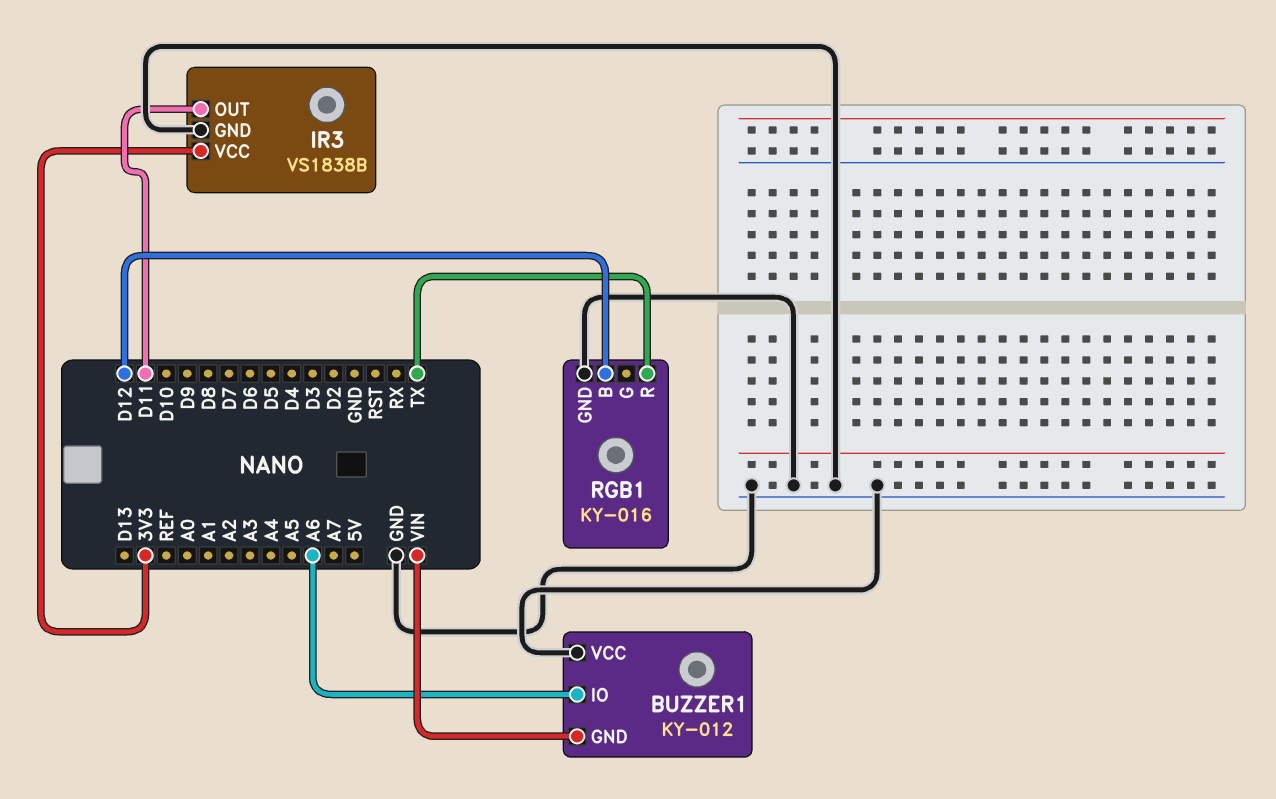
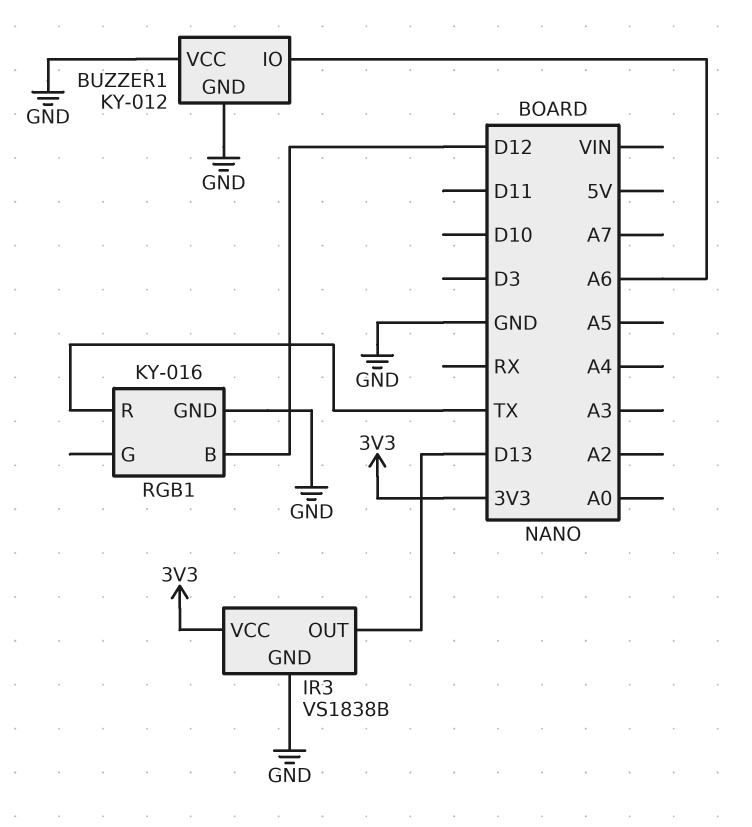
BUZZER1 pin GND: VIN -> GND
IR3 pin OUT: D11 -> D13

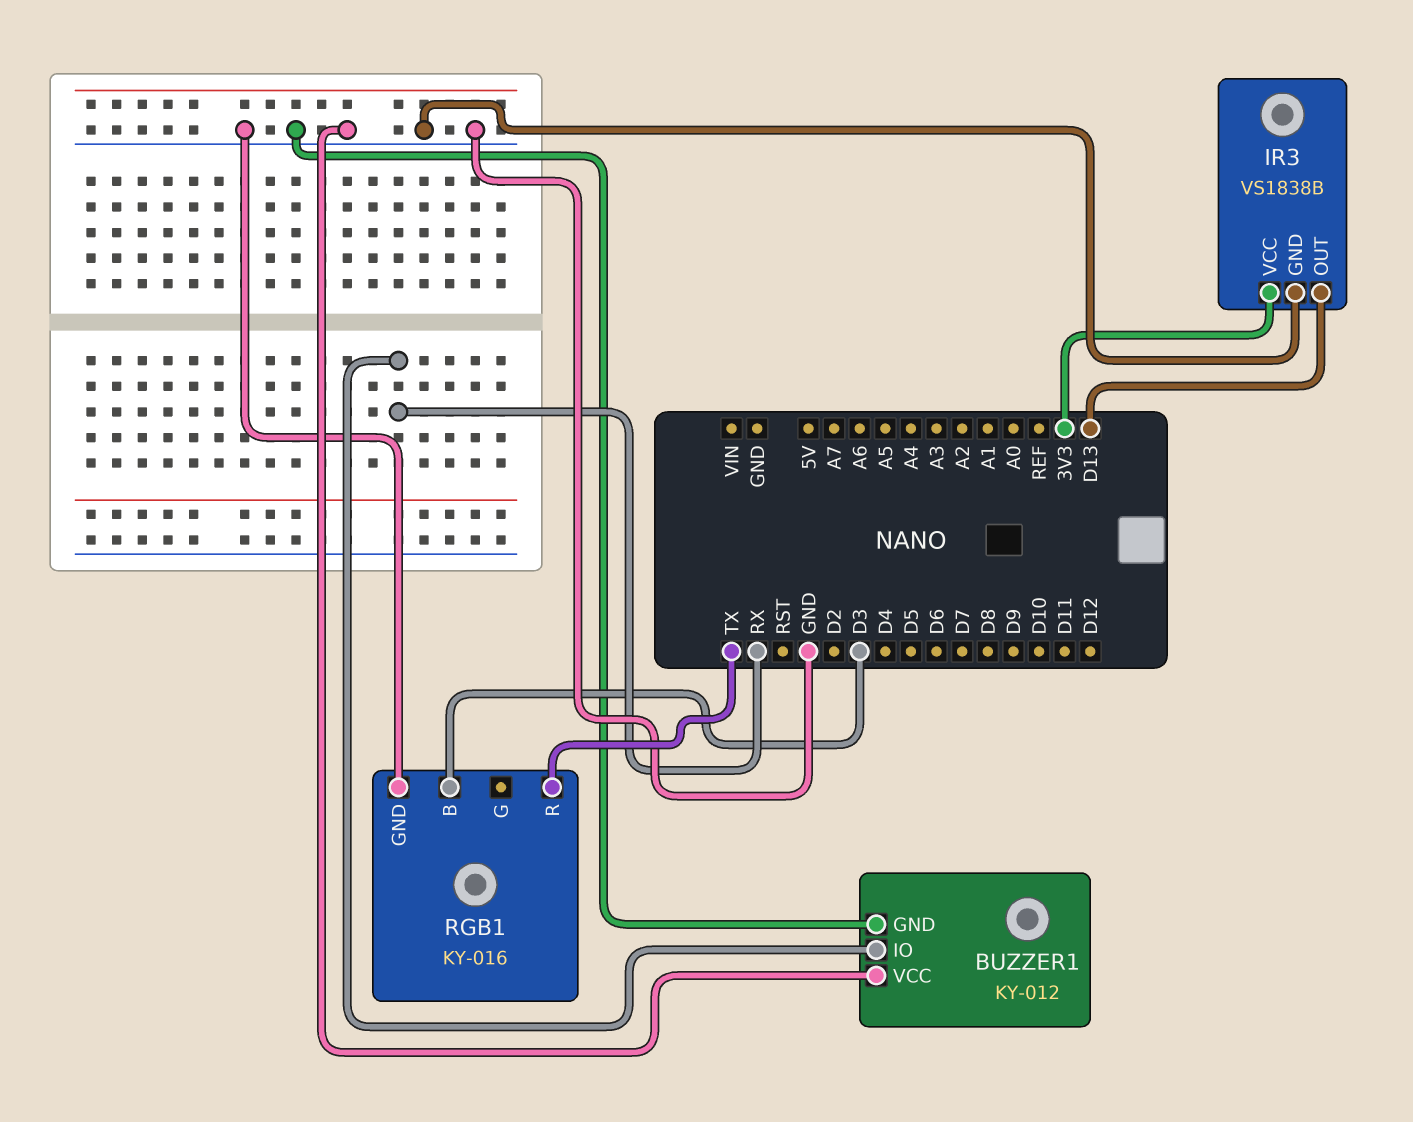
BUZZER1 pin IO: A6 -> RX
RGB1 pin B: D12 -> D3

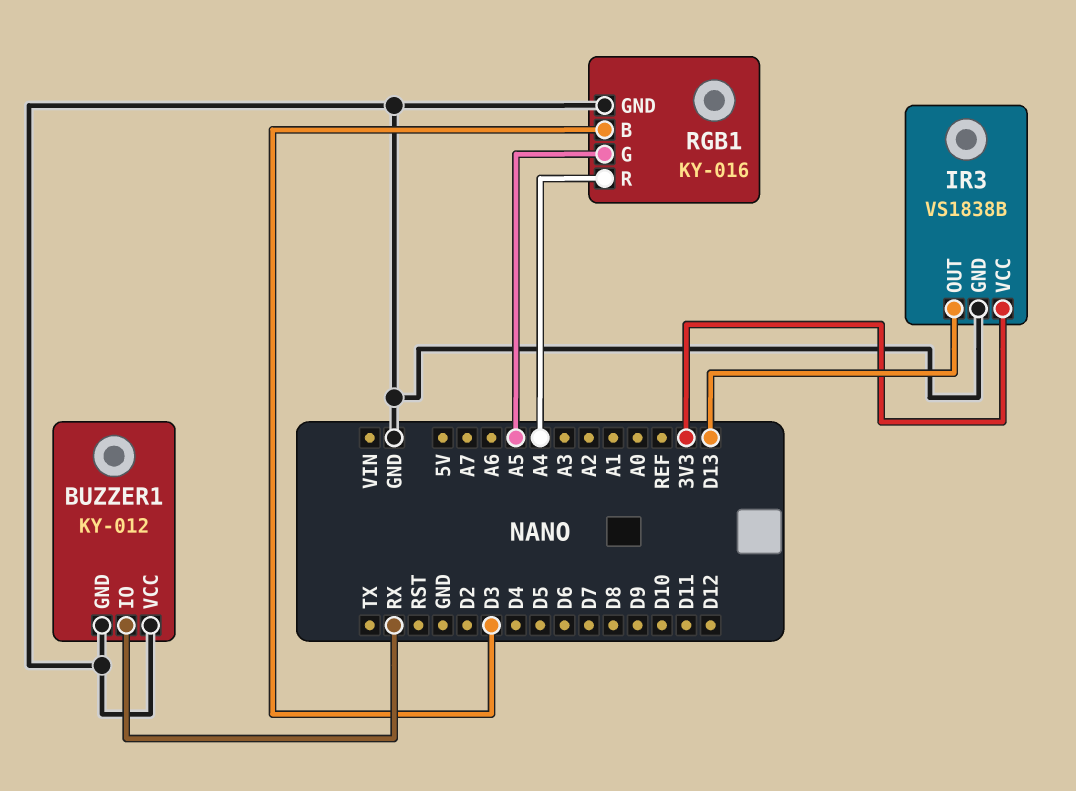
RGB1 pin G: none -> A5
RGB1 pin R: TX -> A4

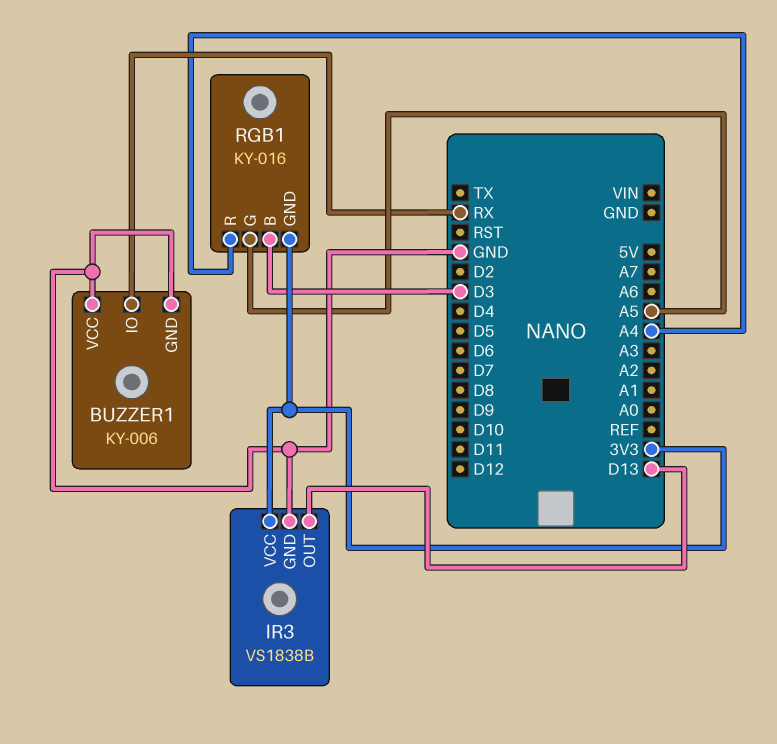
BUZZER1: KY-012 -> KY-006
RGB1 pin GND: GND -> 3V3

